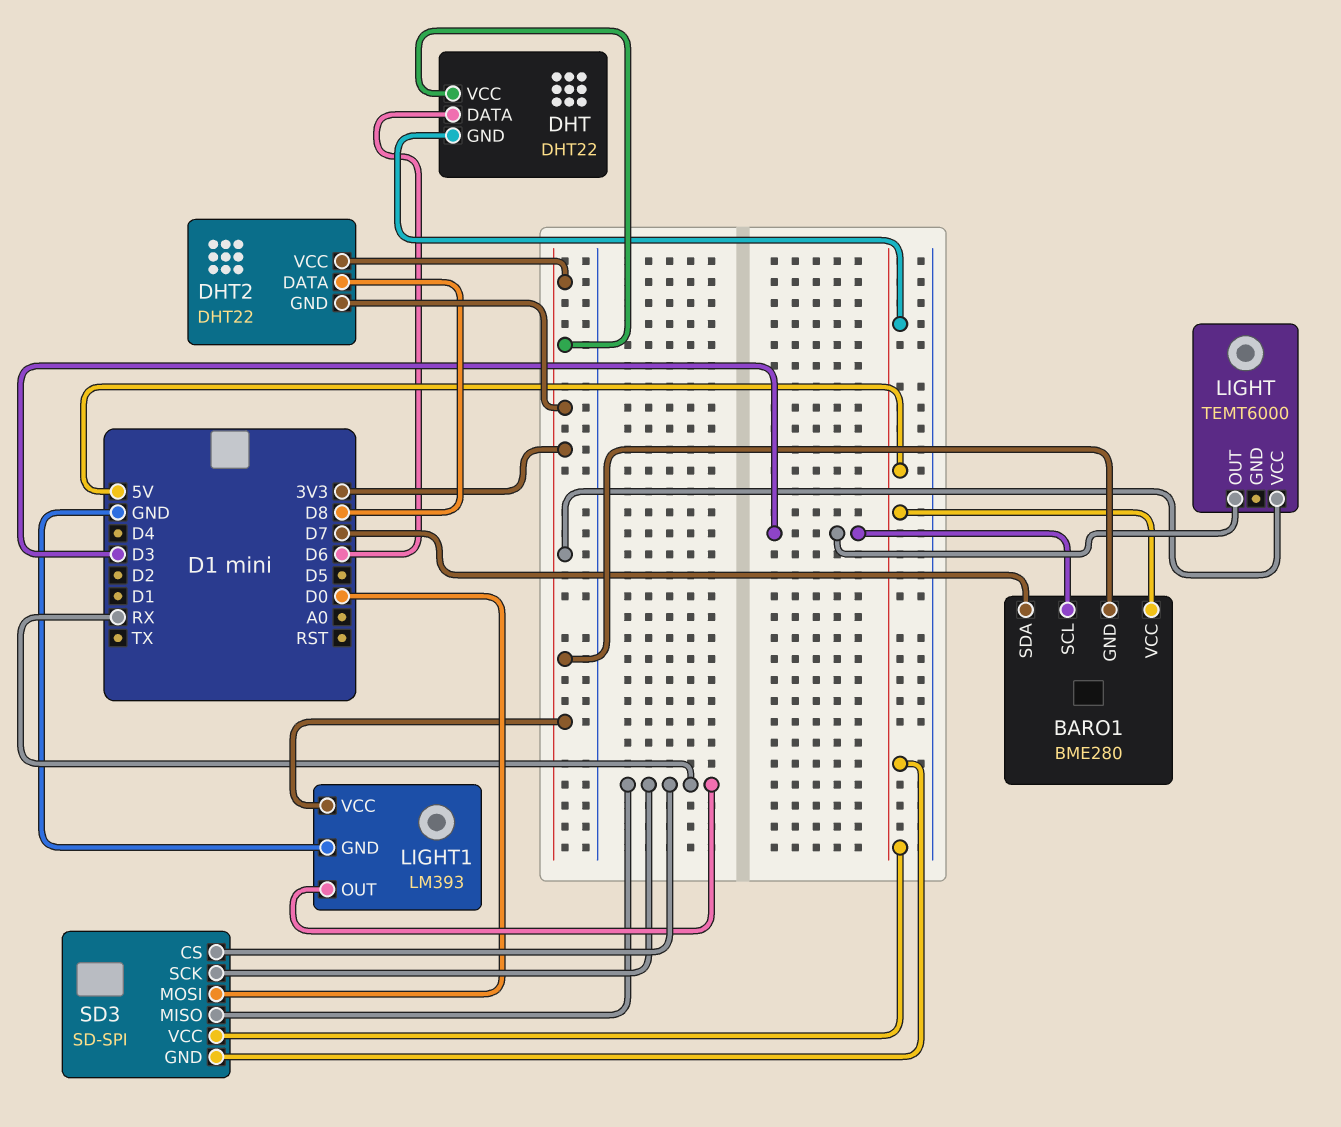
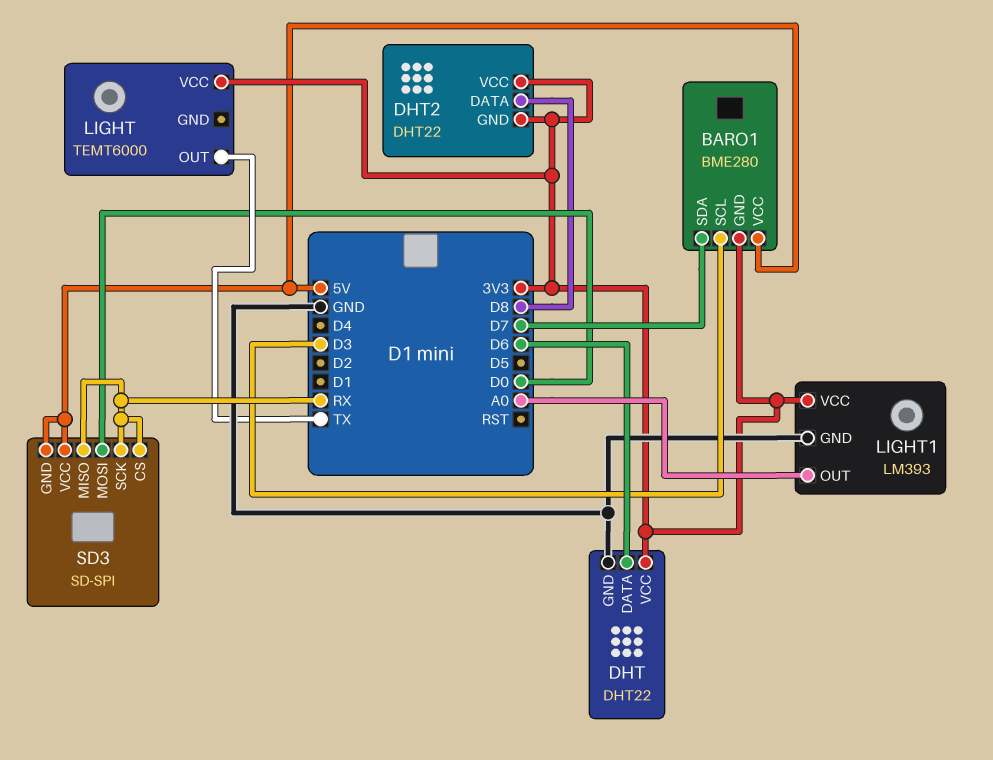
DHT pin GND: 5V -> GND
LIGHT pin OUT: D3 -> TX
LIGHT1 pin OUT: RX -> A0

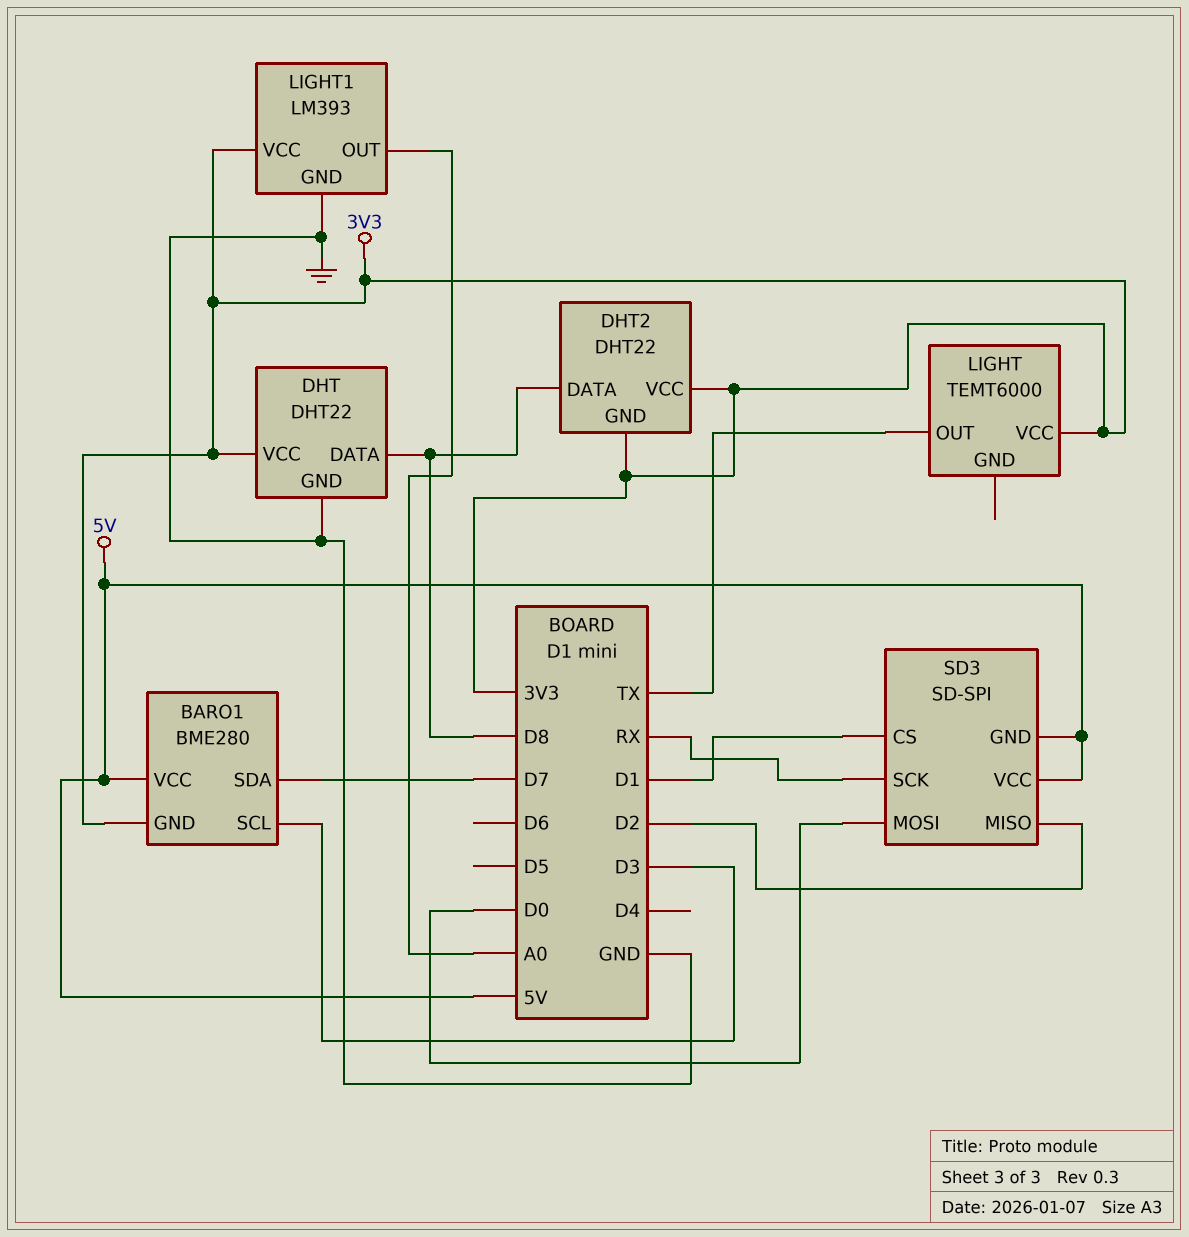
DHT pin DATA: D6 -> D8
SD3 pin CS: RX -> D1
SD3 pin MISO: RX -> D2

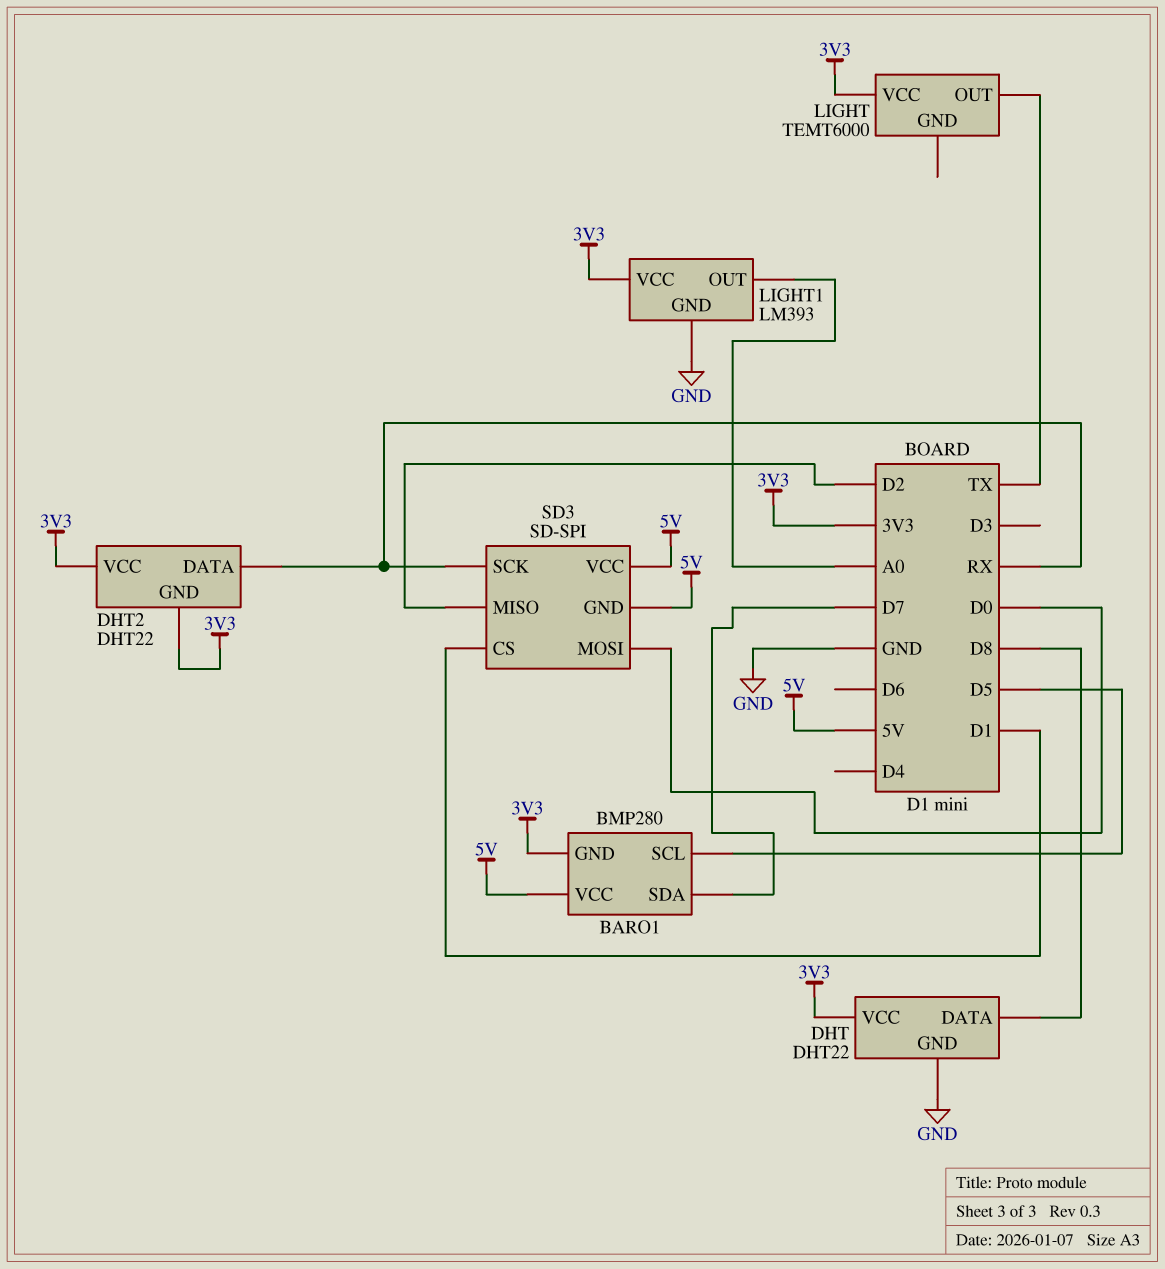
BARO1: BME280 -> BMP280
BARO1 pin SCL: D3 -> D5
DHT2 pin DATA: D8 -> RX

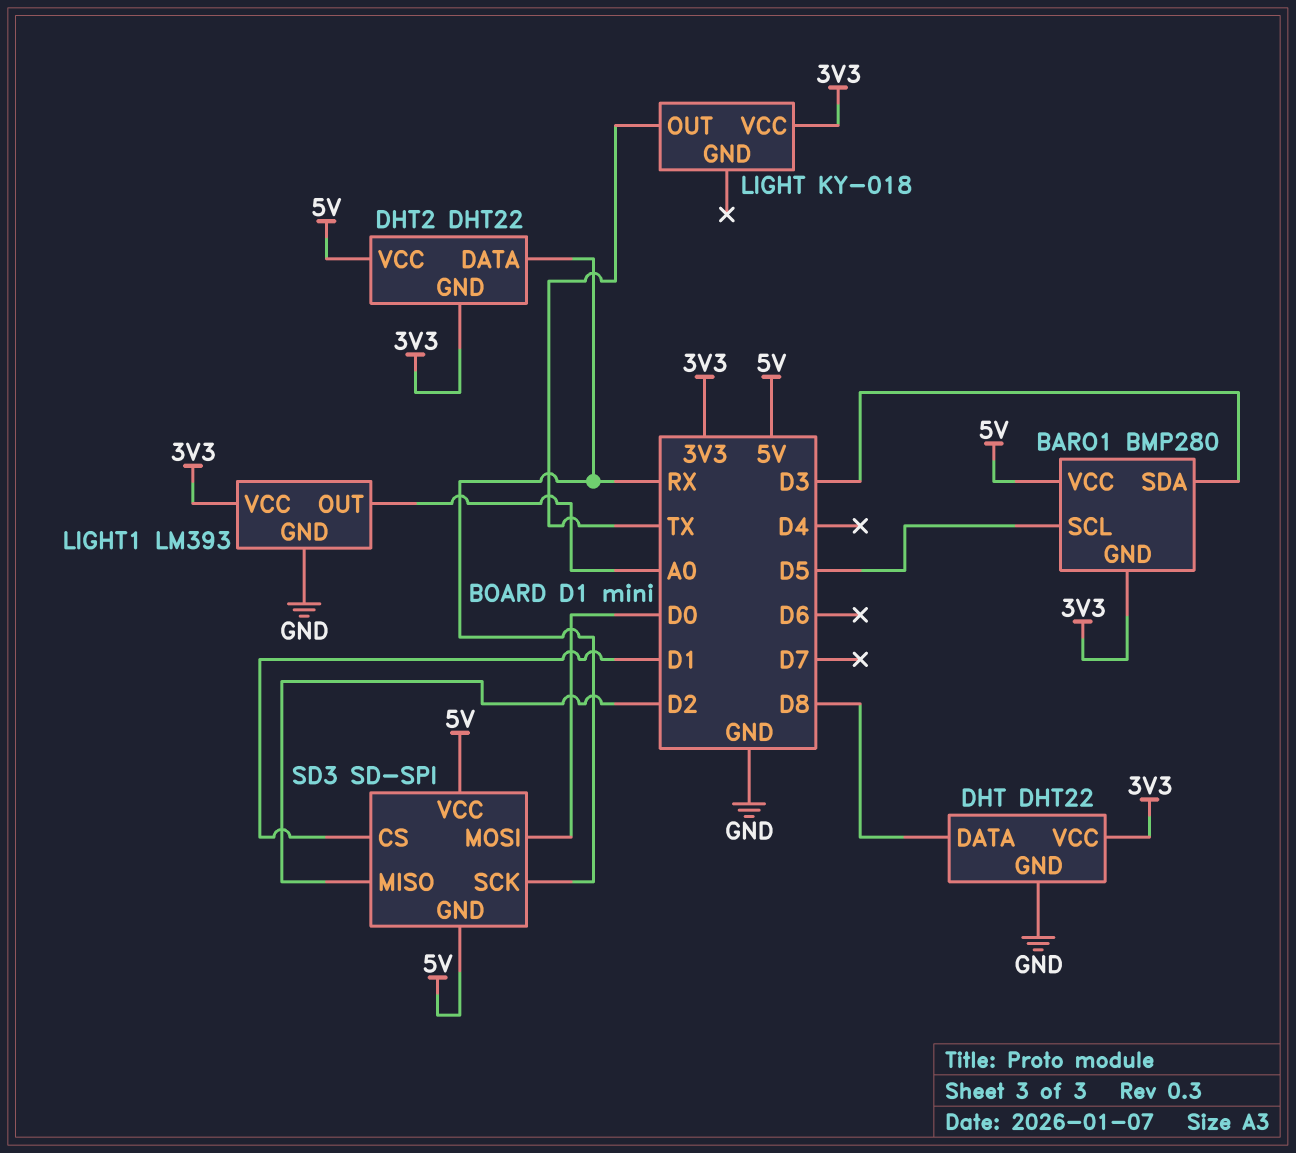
BARO1 pin SDA: D7 -> D3
DHT2 pin VCC: 3V3 -> 5V
LIGHT: TEMT6000 -> KY-018

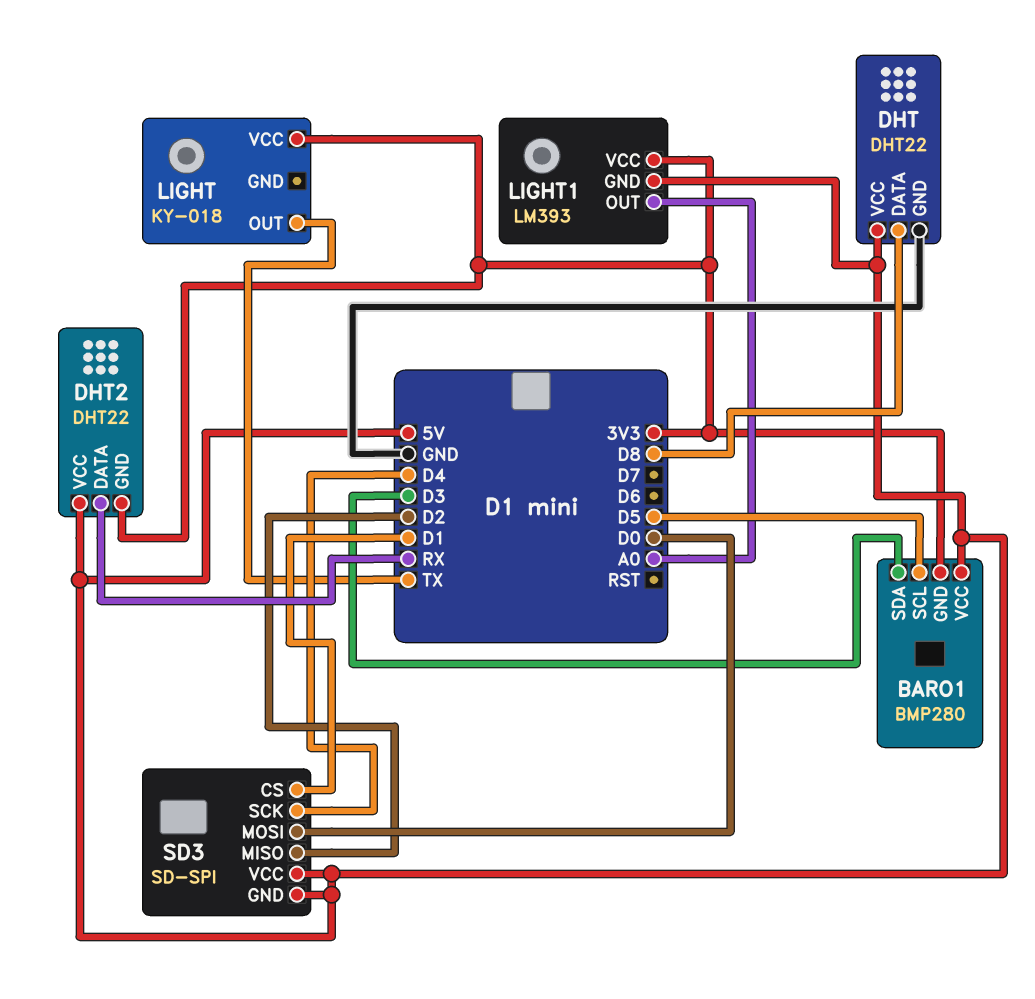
DHT pin VCC: 3V3 -> 5V
LIGHT1 pin GND: GND -> 5V
SD3 pin SCK: RX -> D4

